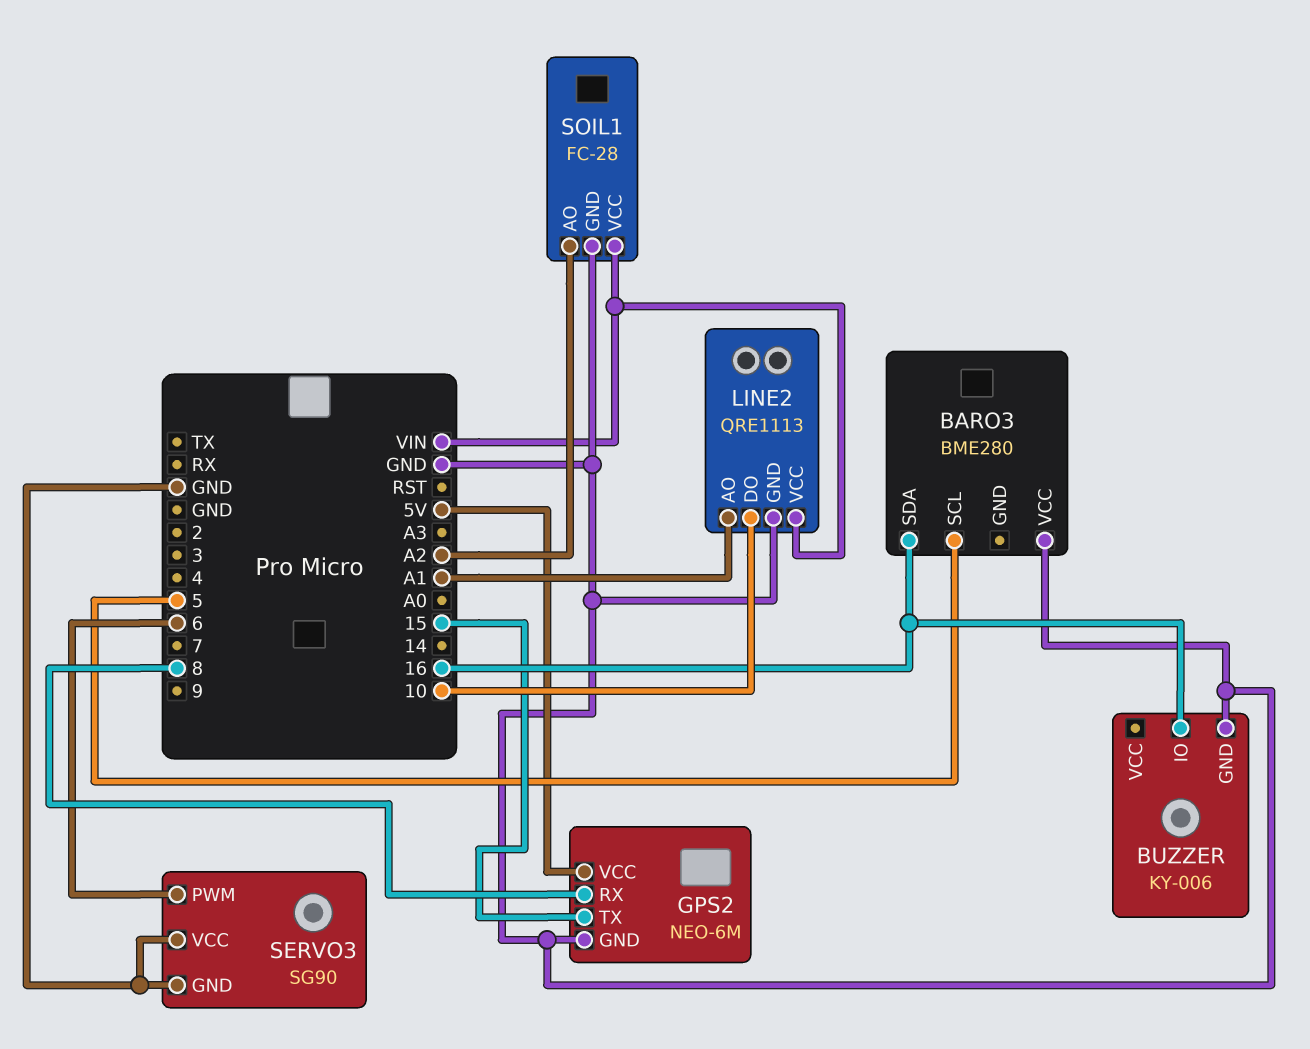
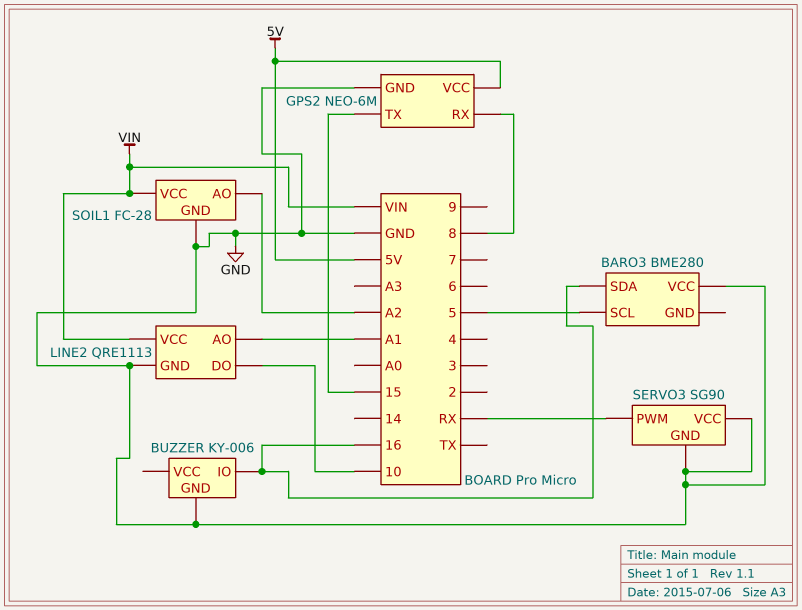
SERVO3 pin PWM: 6 -> RX

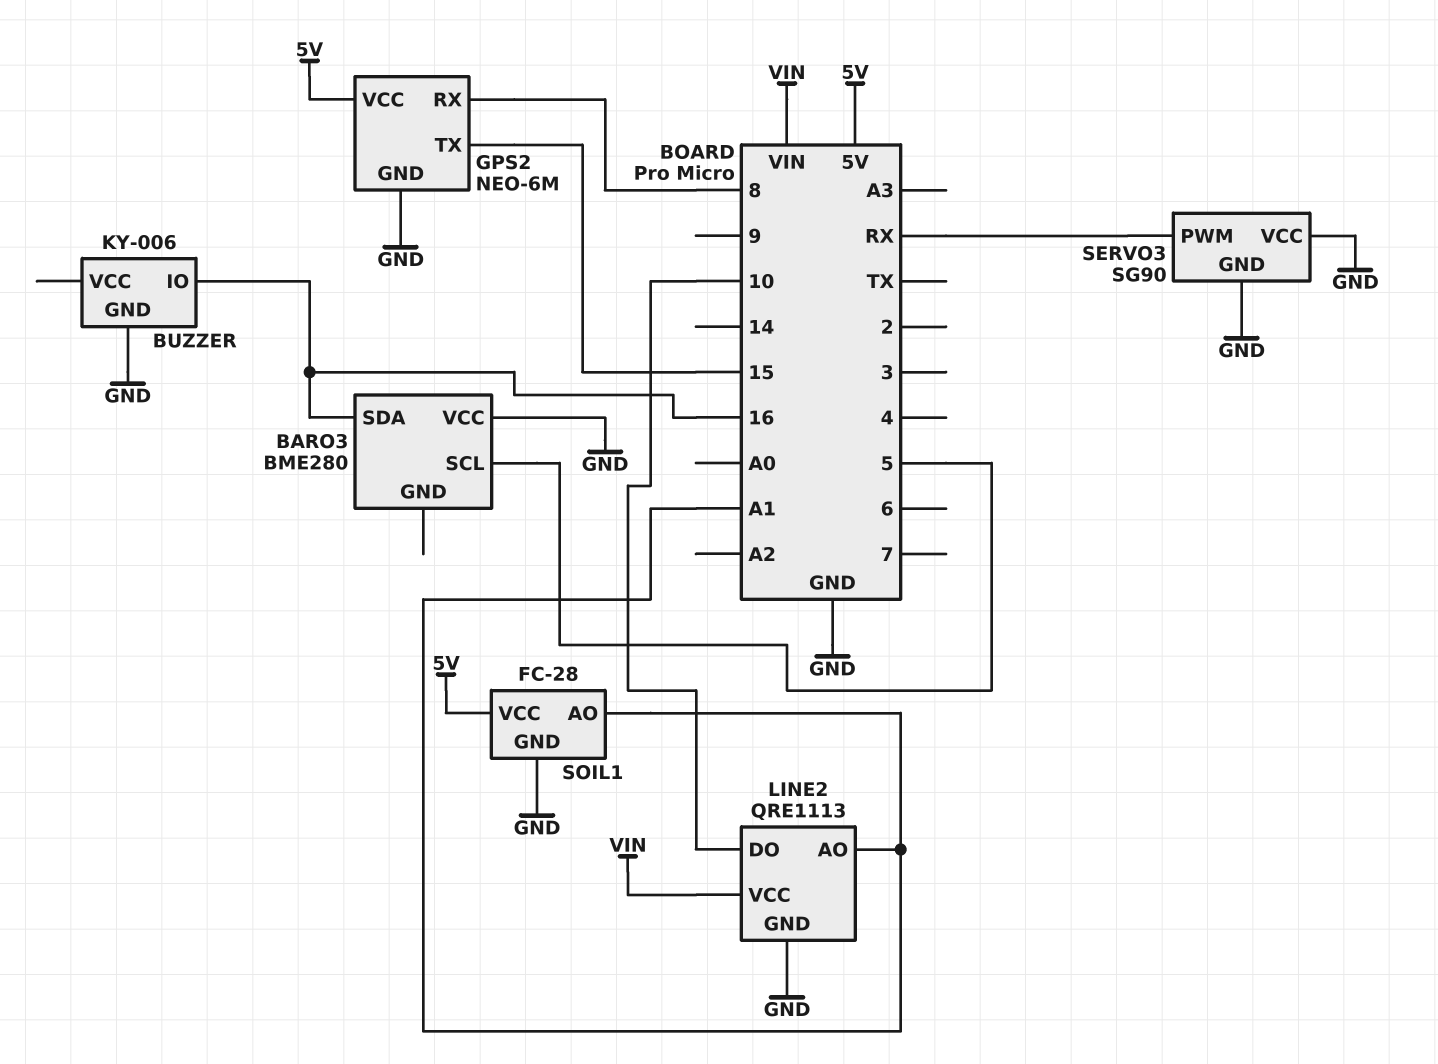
SOIL1 pin AO: A2 -> A1
SOIL1 pin VCC: VIN -> 5V

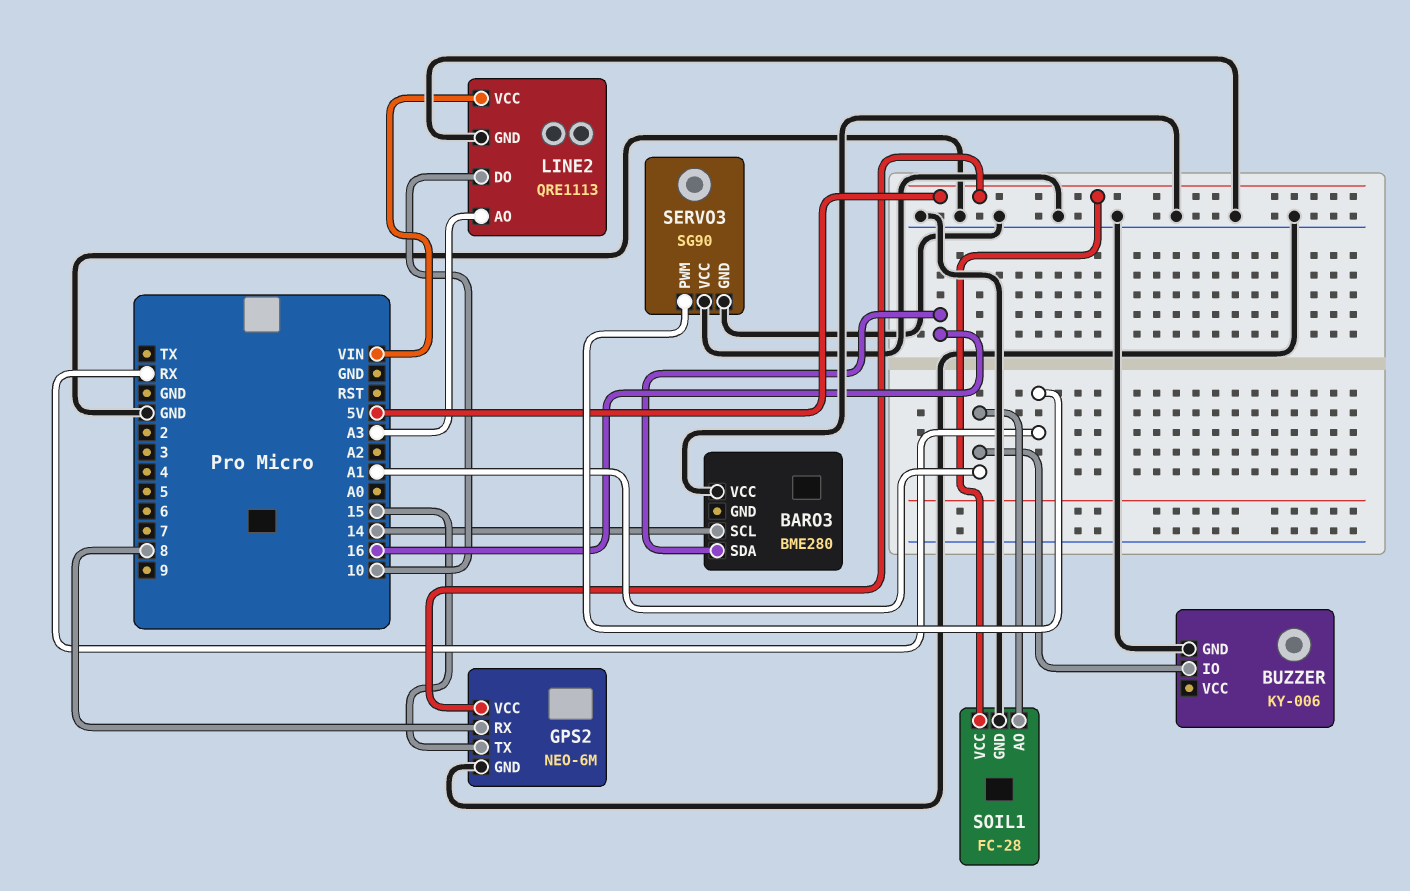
BARO3 pin SCL: 5 -> 14
BUZZER pin IO: 16 -> A1
LINE2 pin AO: A1 -> A3

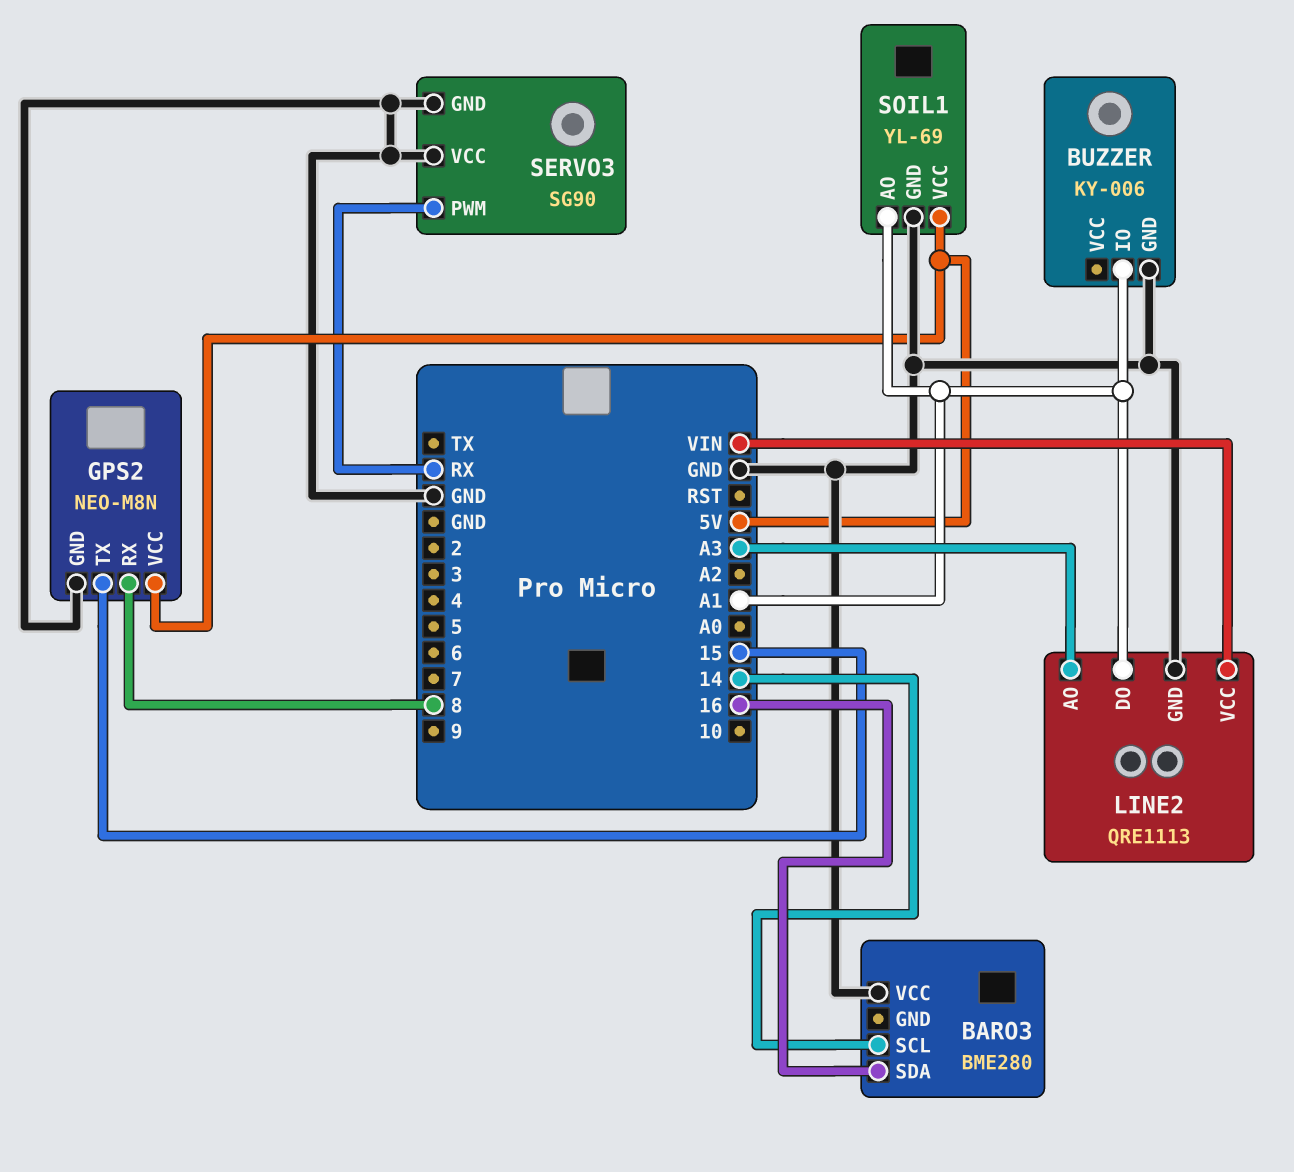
GPS2: NEO-6M -> NEO-M8N
LINE2 pin DO: 10 -> A1
SOIL1: FC-28 -> YL-69

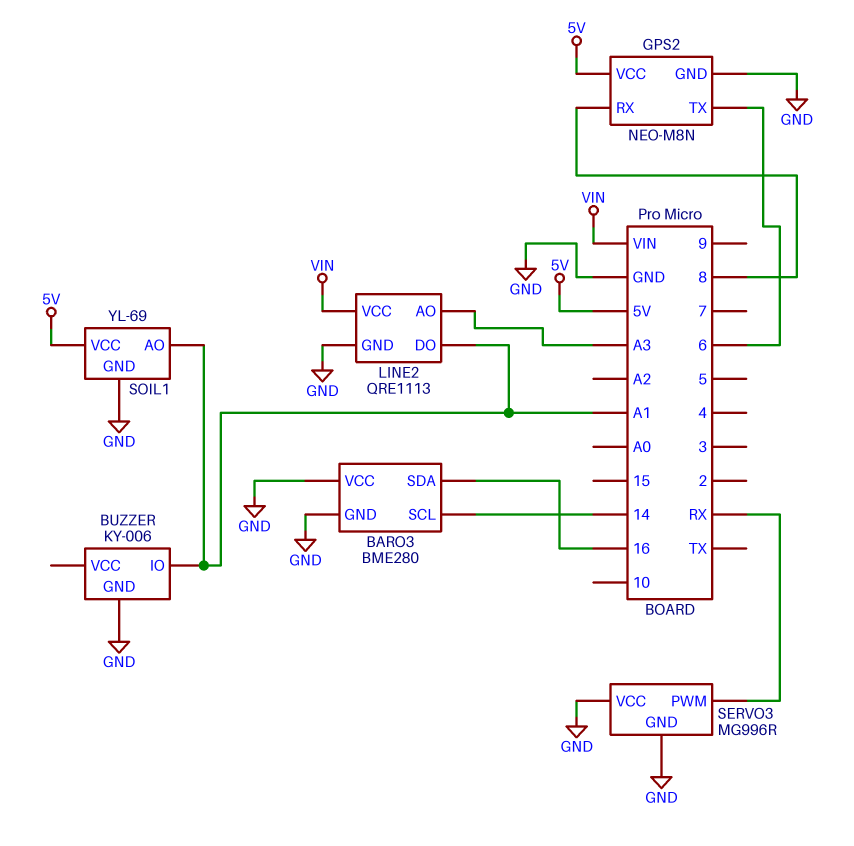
BARO3 pin GND: none -> GND
GPS2 pin TX: 15 -> 6
SERVO3: SG90 -> MG996R

